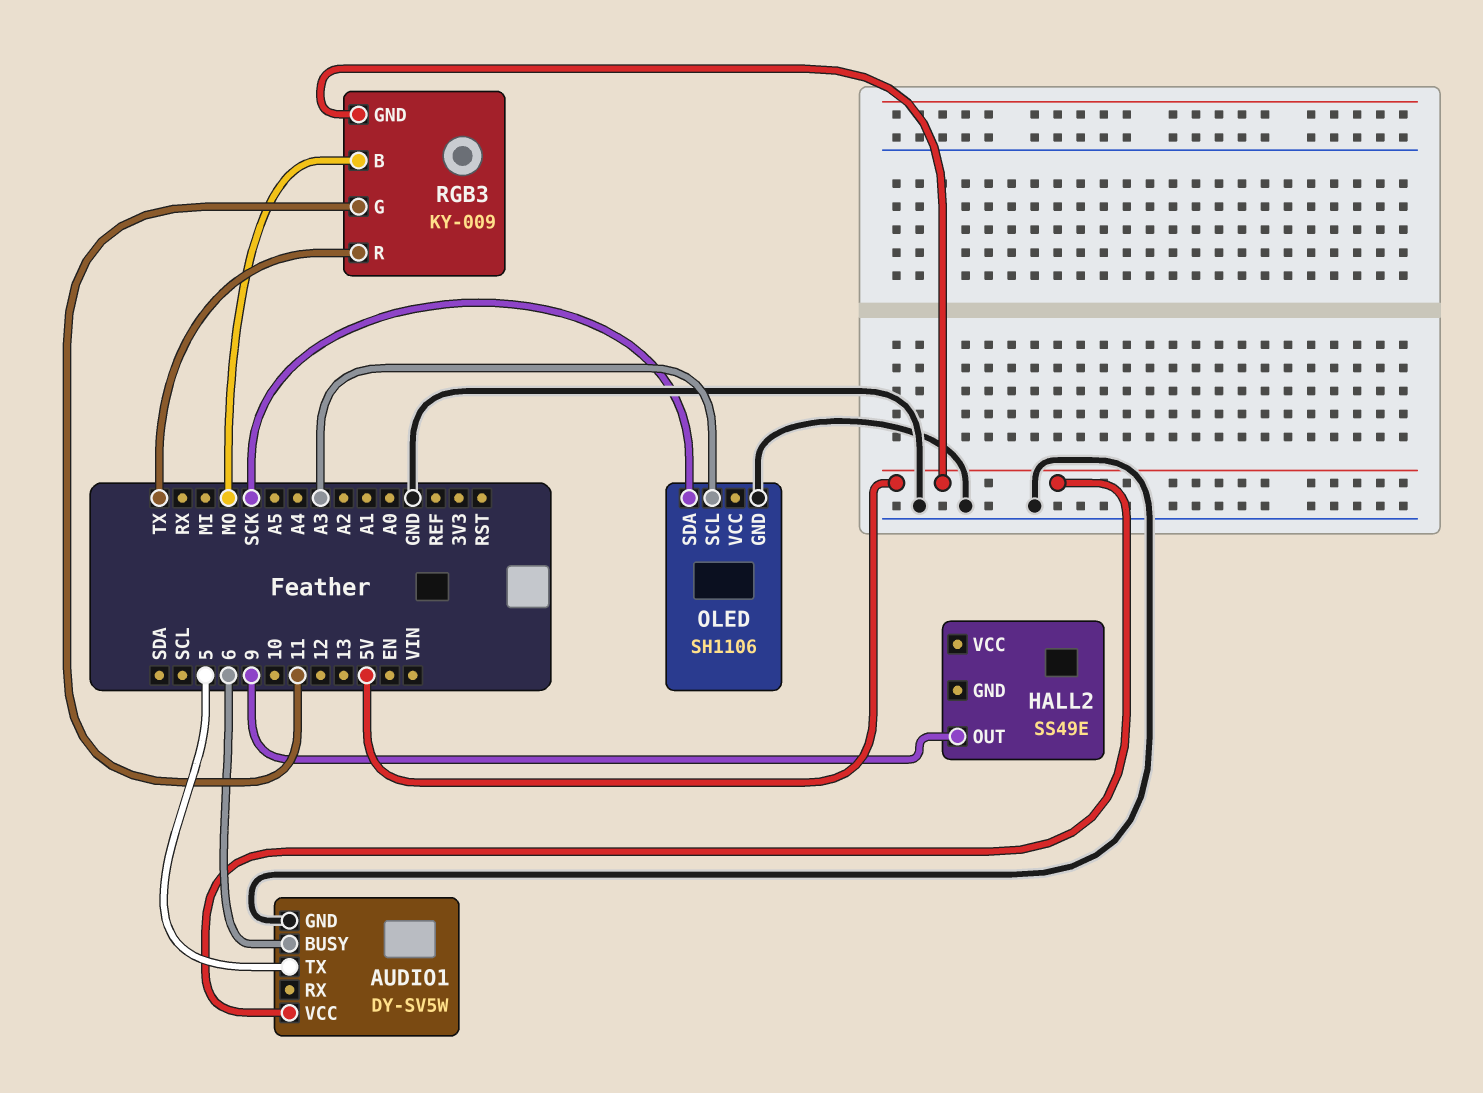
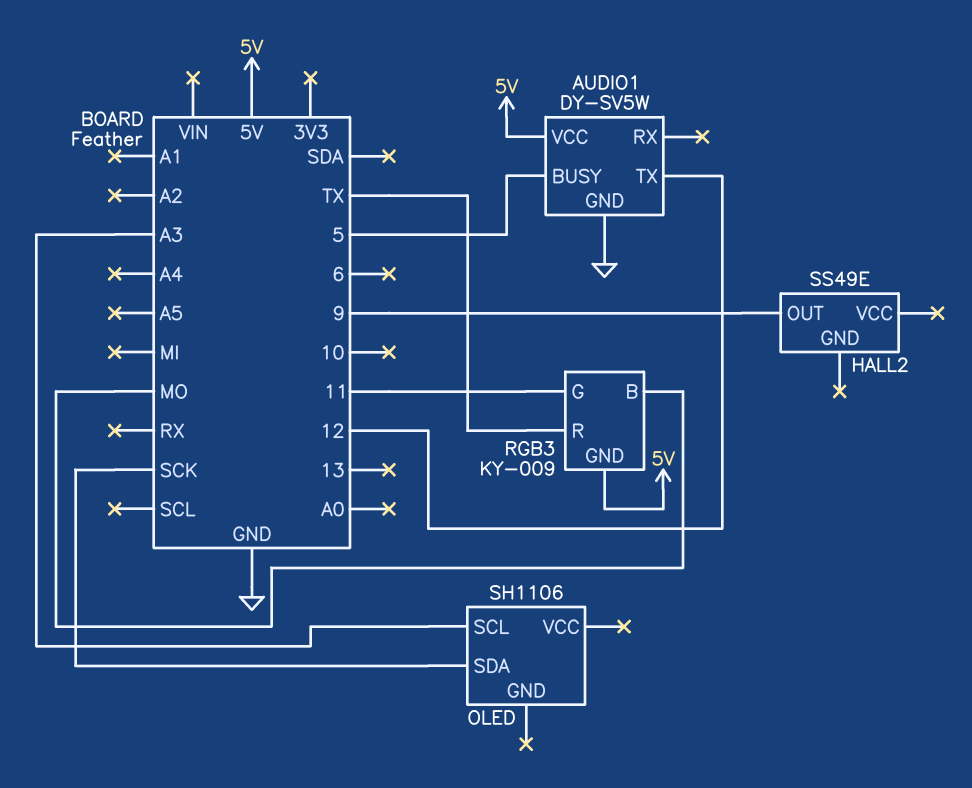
AUDIO1 pin BUSY: 6 -> 5
AUDIO1 pin TX: 5 -> 12
OLED pin GND: GND -> none

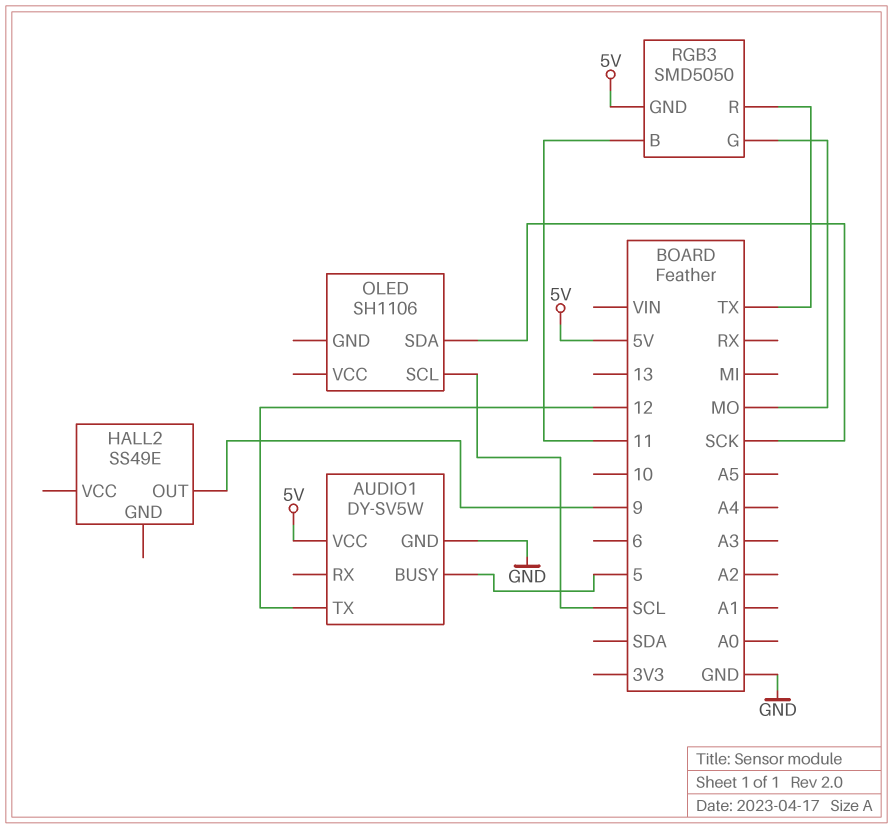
OLED pin SCL: A3 -> SCL
RGB3: KY-009 -> SMD5050
RGB3 pin B: MO -> 11
RGB3 pin G: 11 -> MO

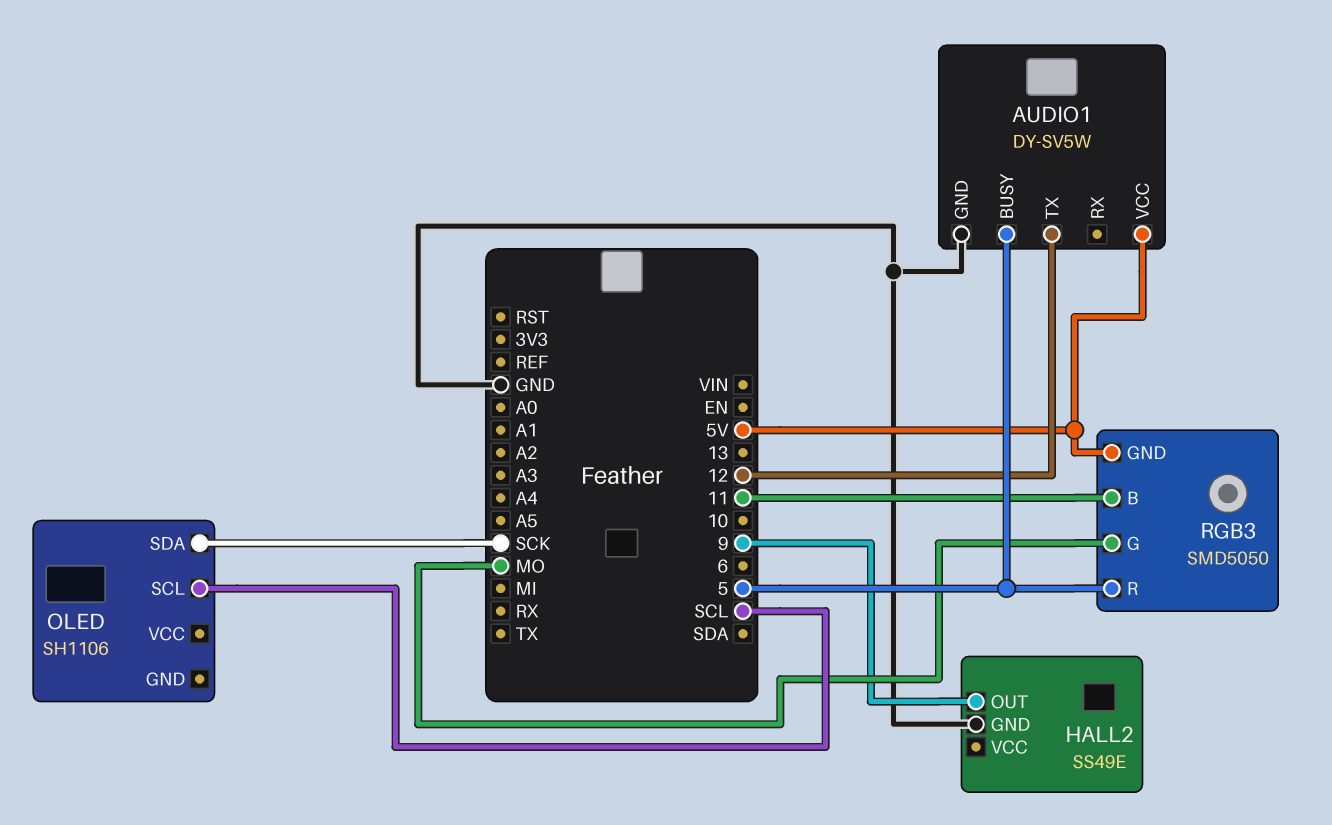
HALL2 pin GND: none -> GND
RGB3 pin R: TX -> 5

